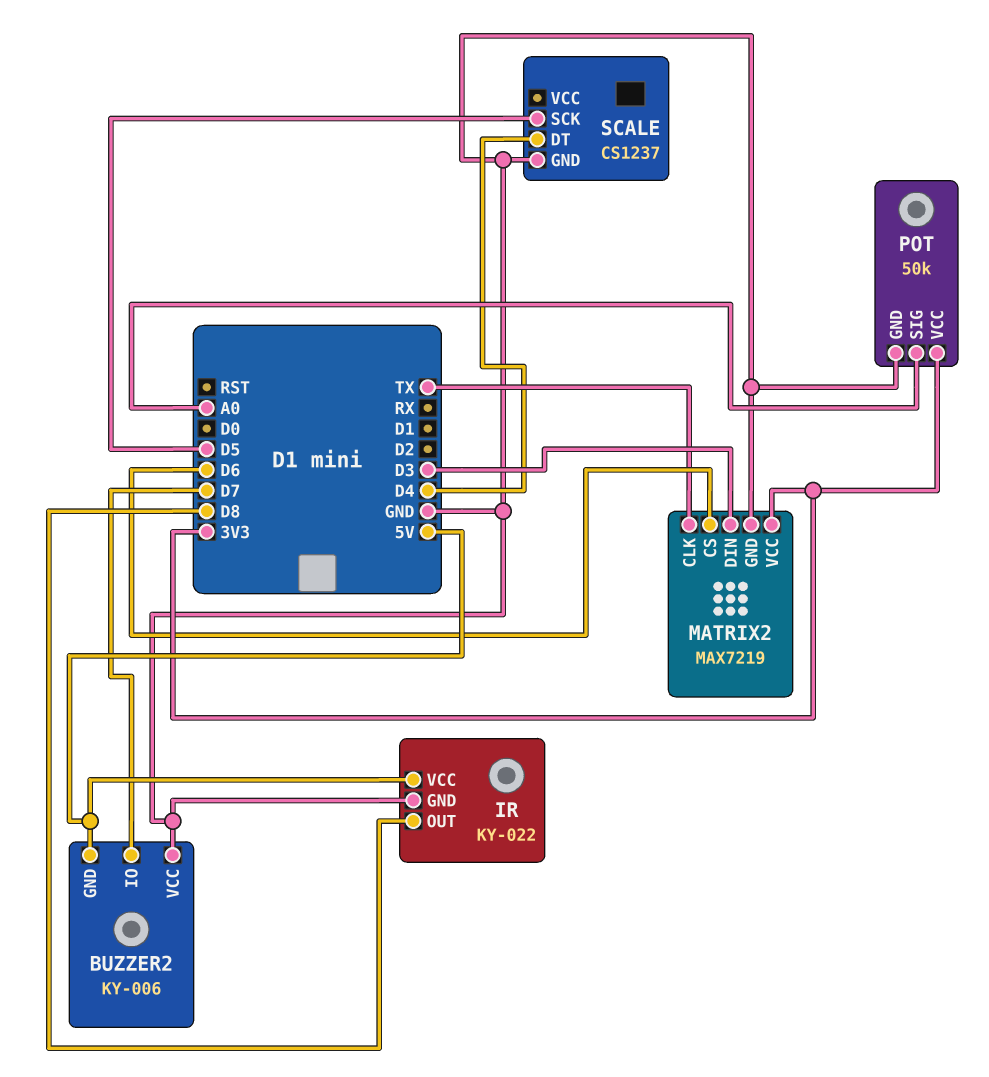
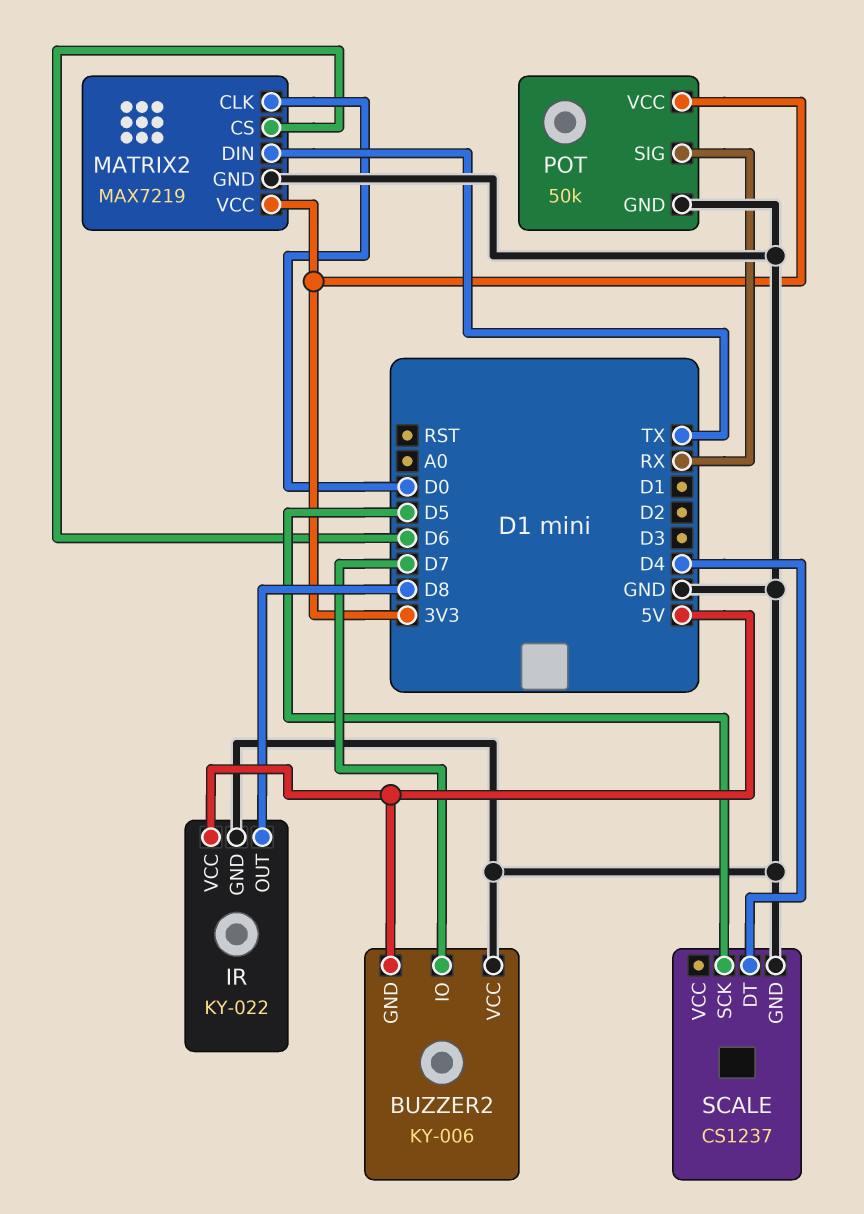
MATRIX2 pin CLK: TX -> D0
MATRIX2 pin DIN: D3 -> TX
POT pin SIG: A0 -> RX

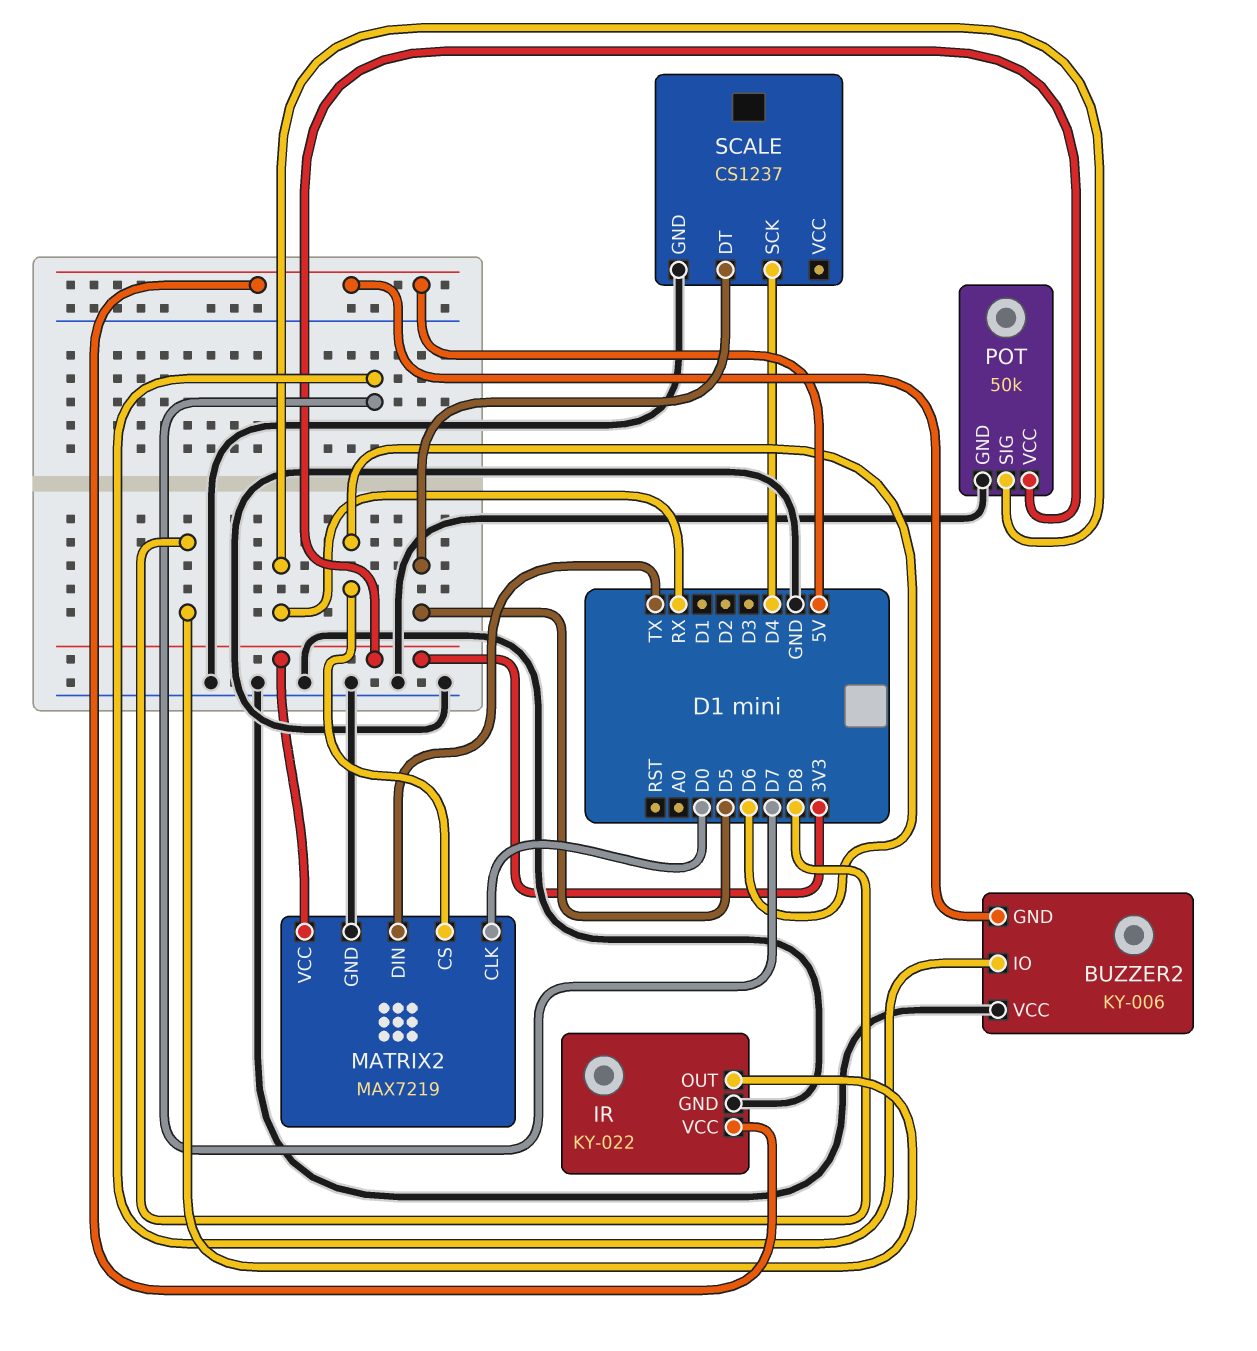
SCALE pin DT: D4 -> D5
SCALE pin SCK: D5 -> D4

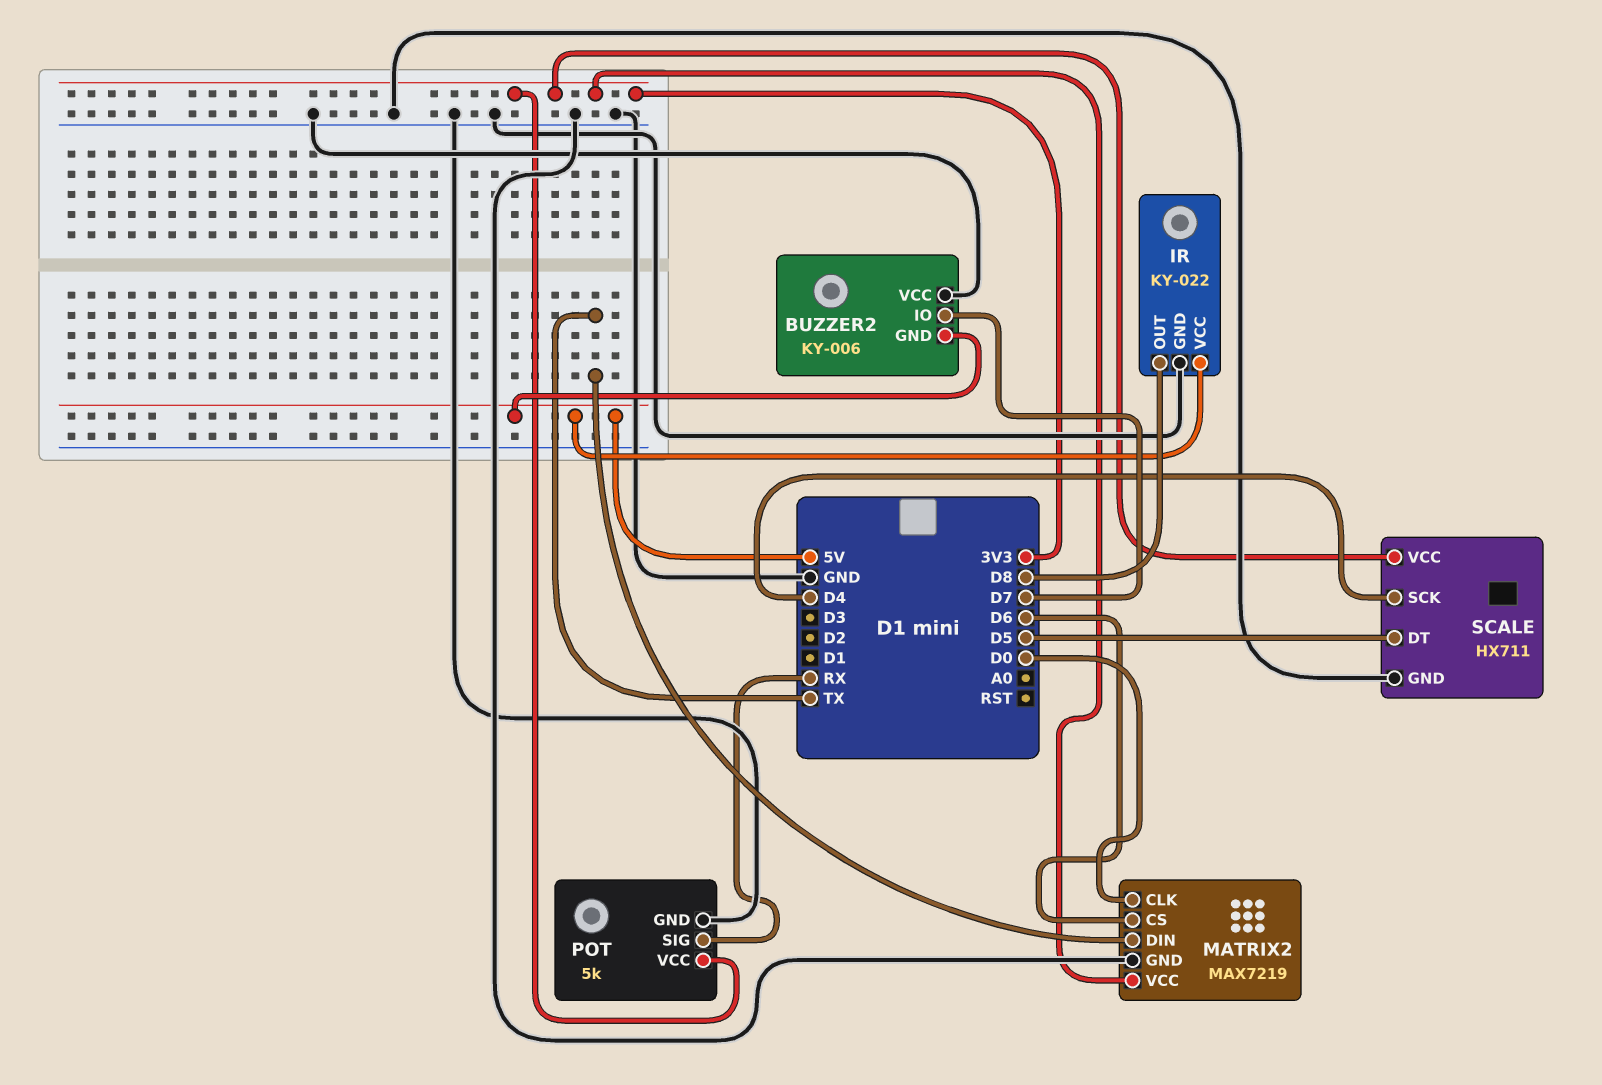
POT: 50k -> 5k
SCALE: CS1237 -> HX711
SCALE pin VCC: none -> 3V3

